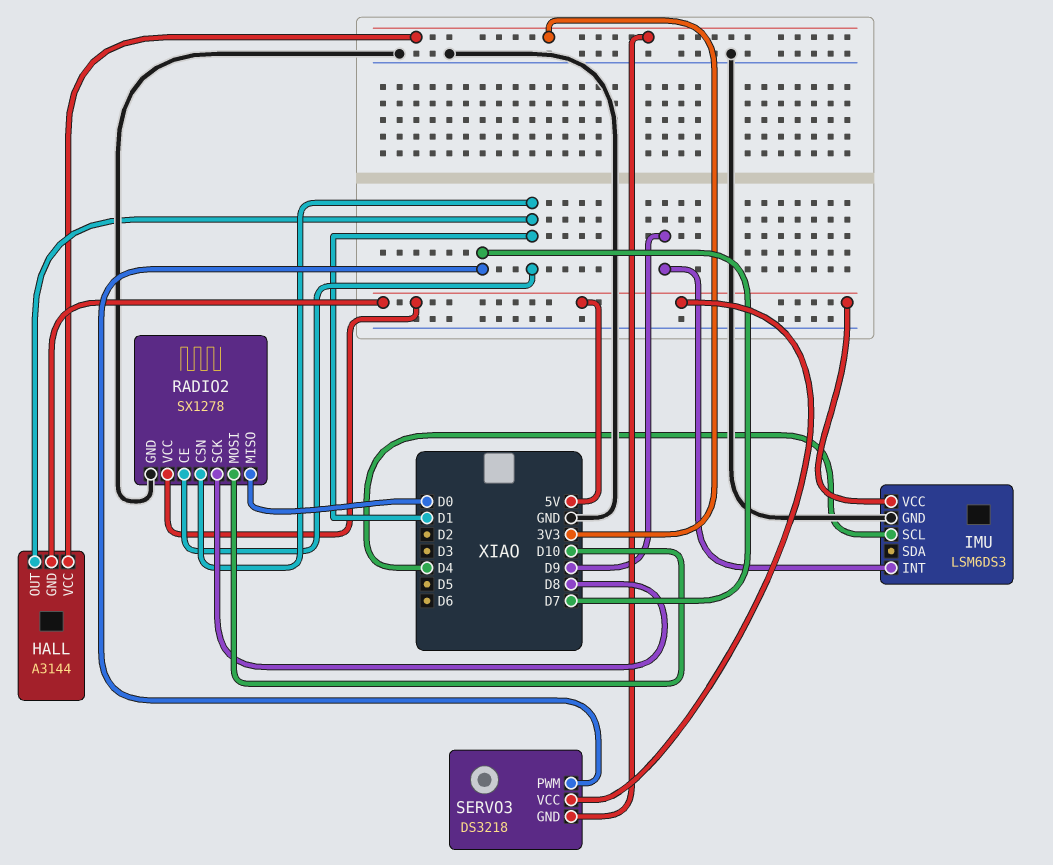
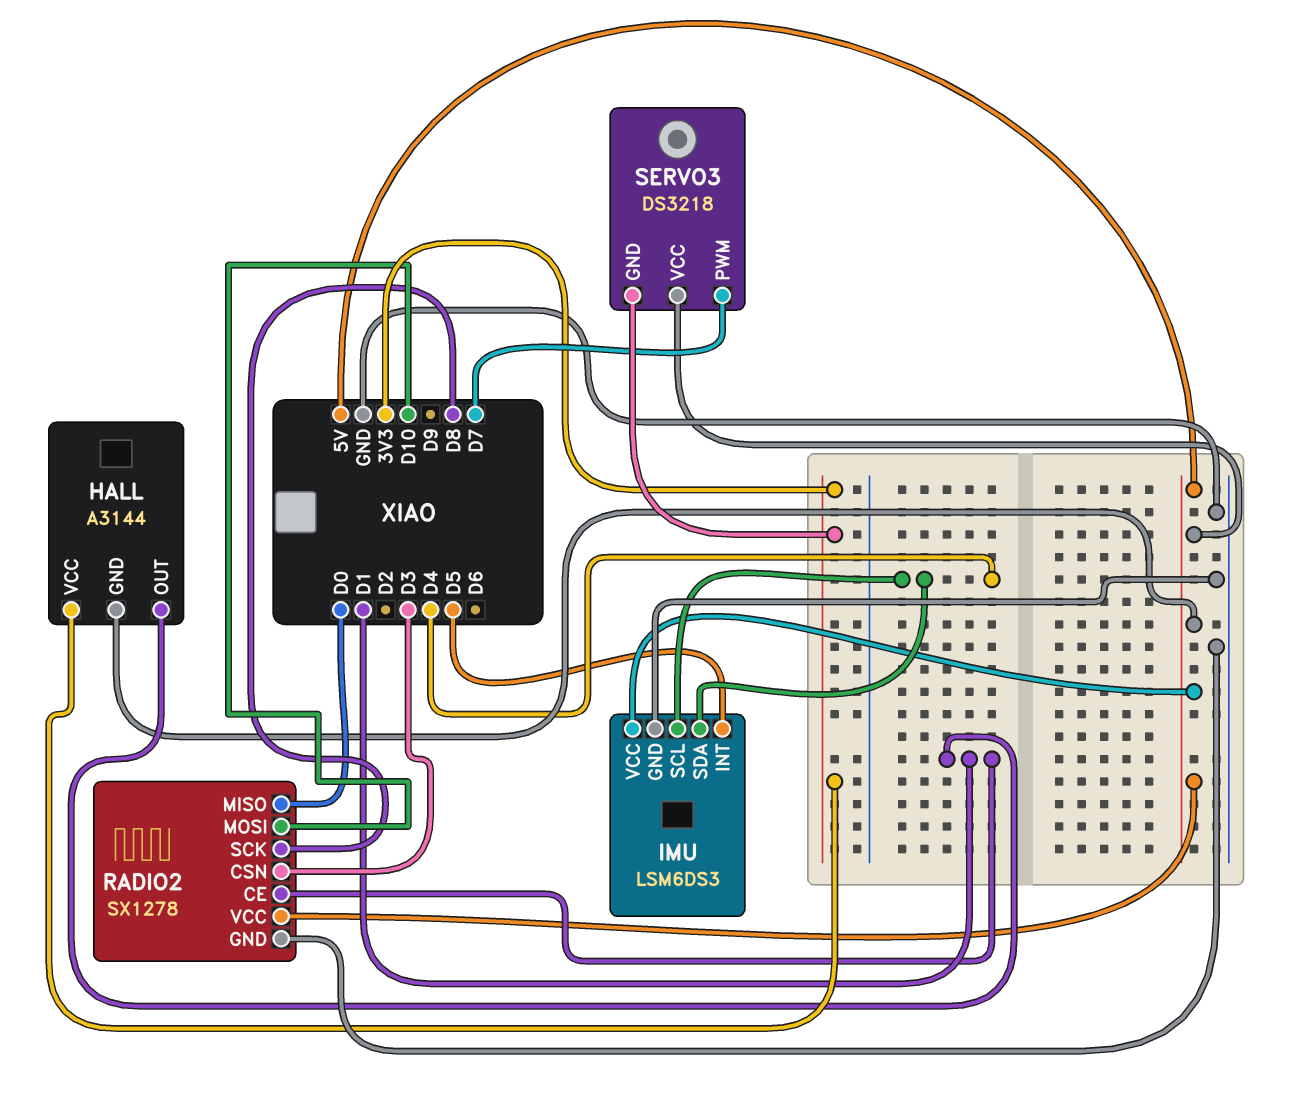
IMU pin INT: D9 -> D5
IMU pin SDA: none -> D4
RADIO2 pin CSN: D1 -> D3

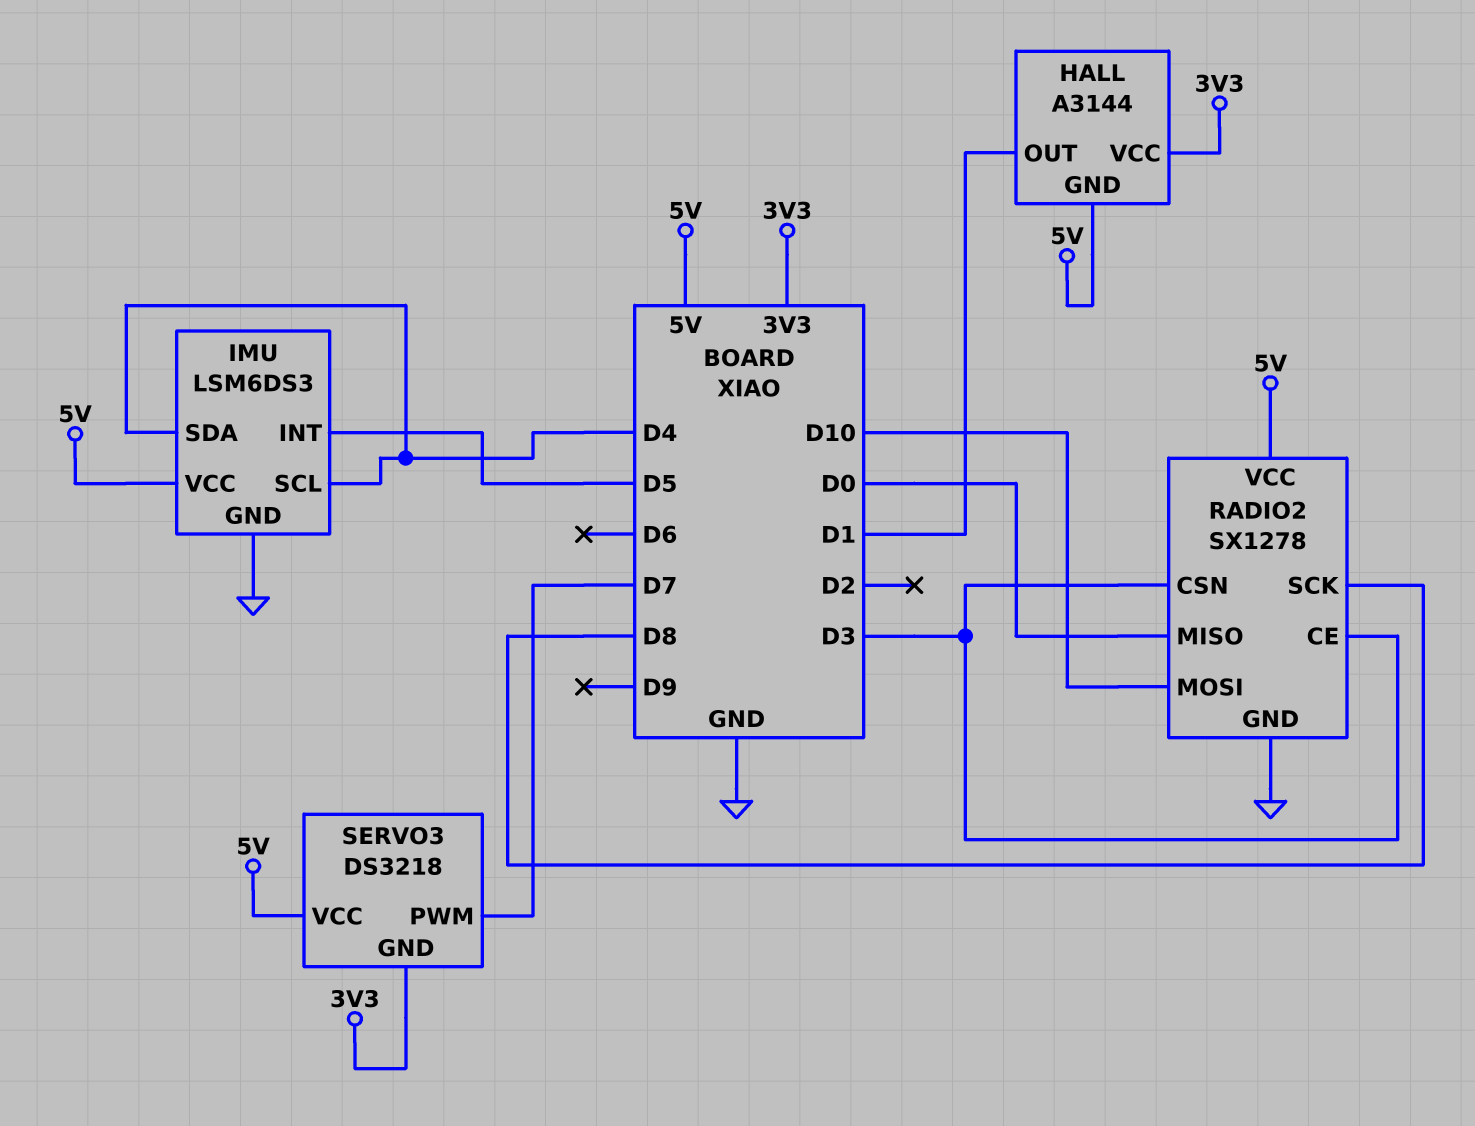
RADIO2 pin CE: D1 -> D3

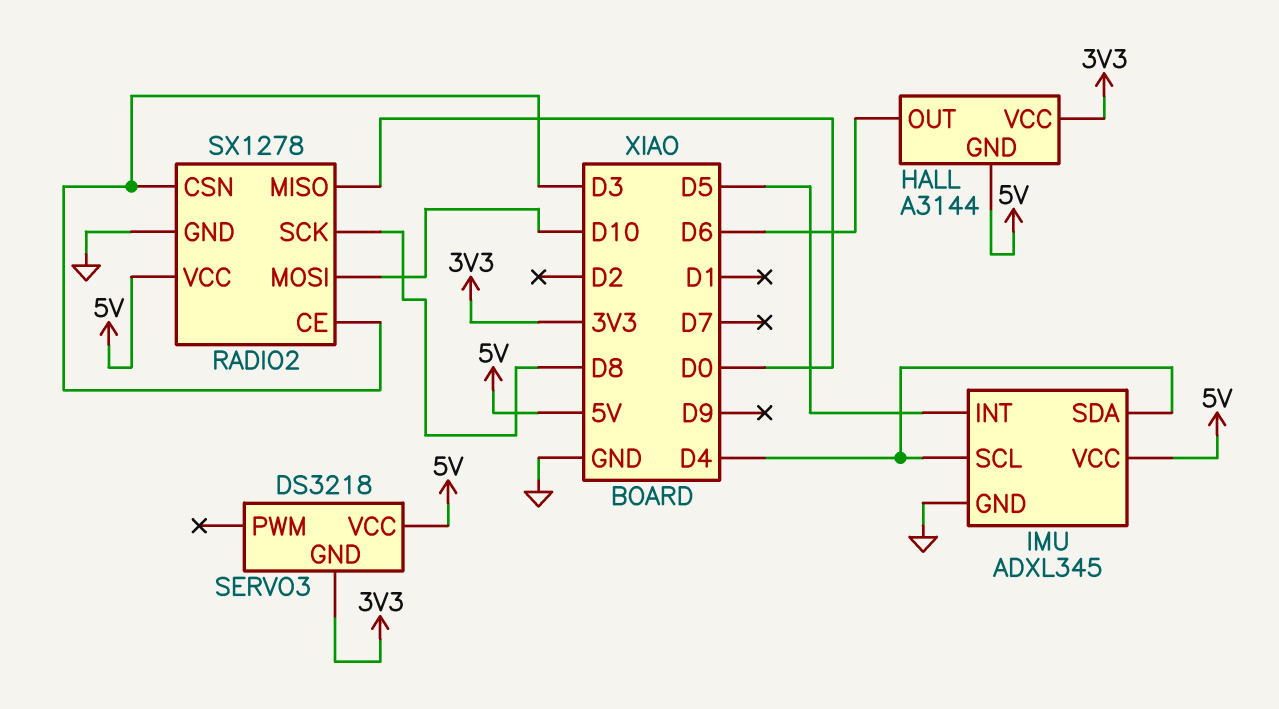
HALL pin OUT: D1 -> D6
IMU: LSM6DS3 -> ADXL345
SERVO3 pin PWM: D7 -> none

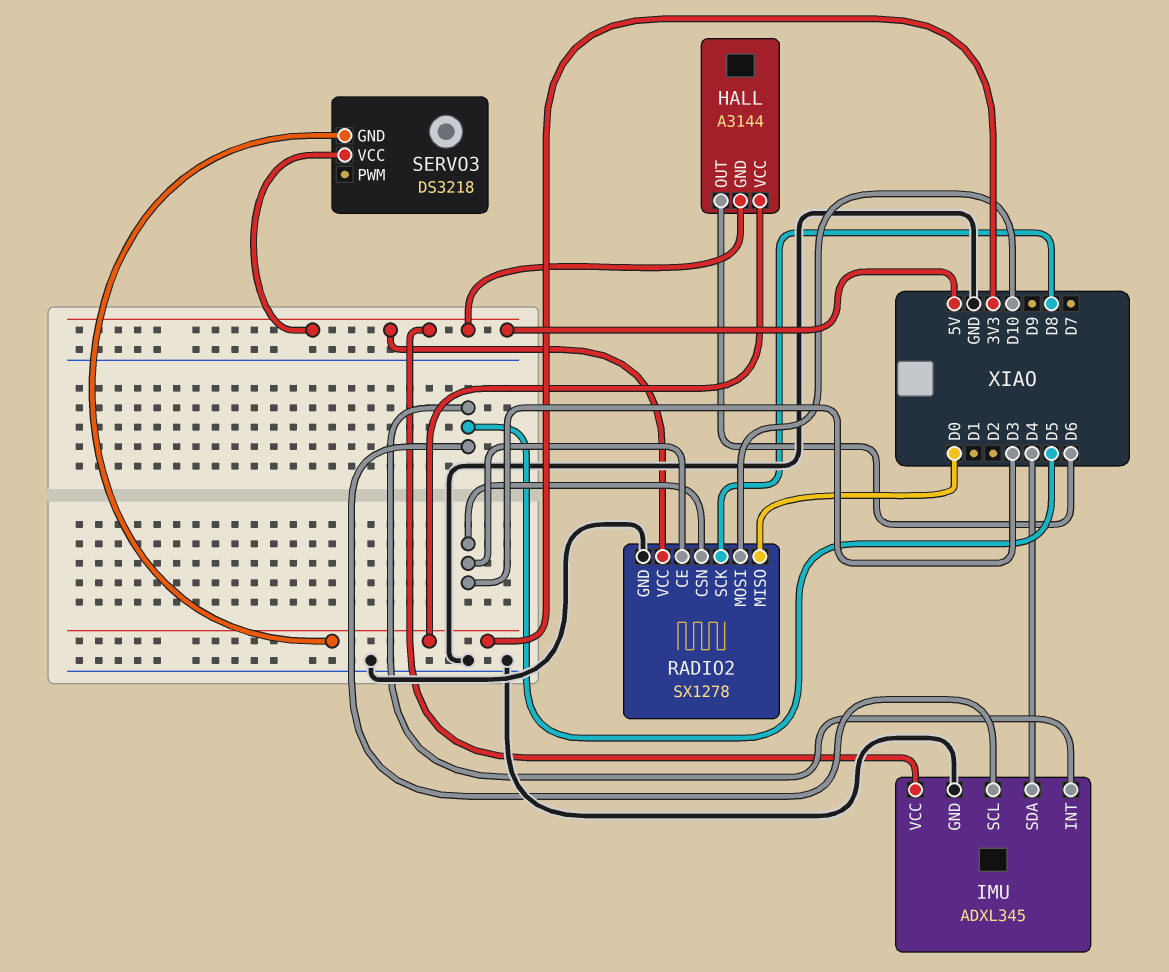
IMU pin SCL: D4 -> D5

